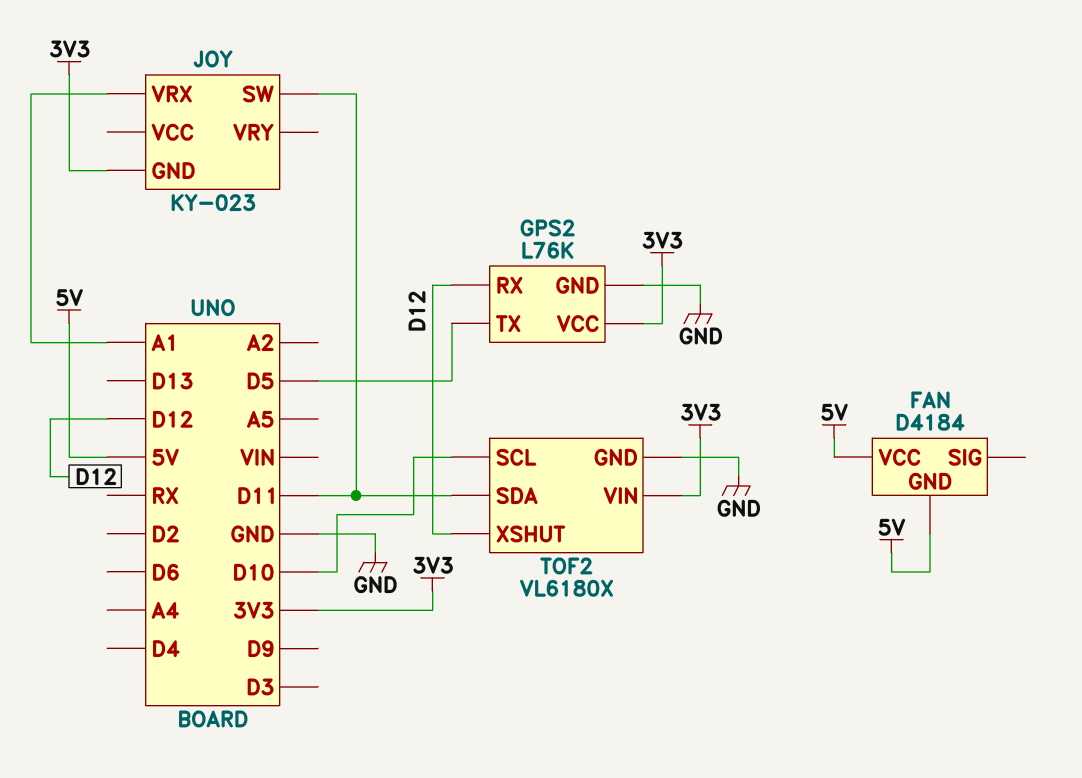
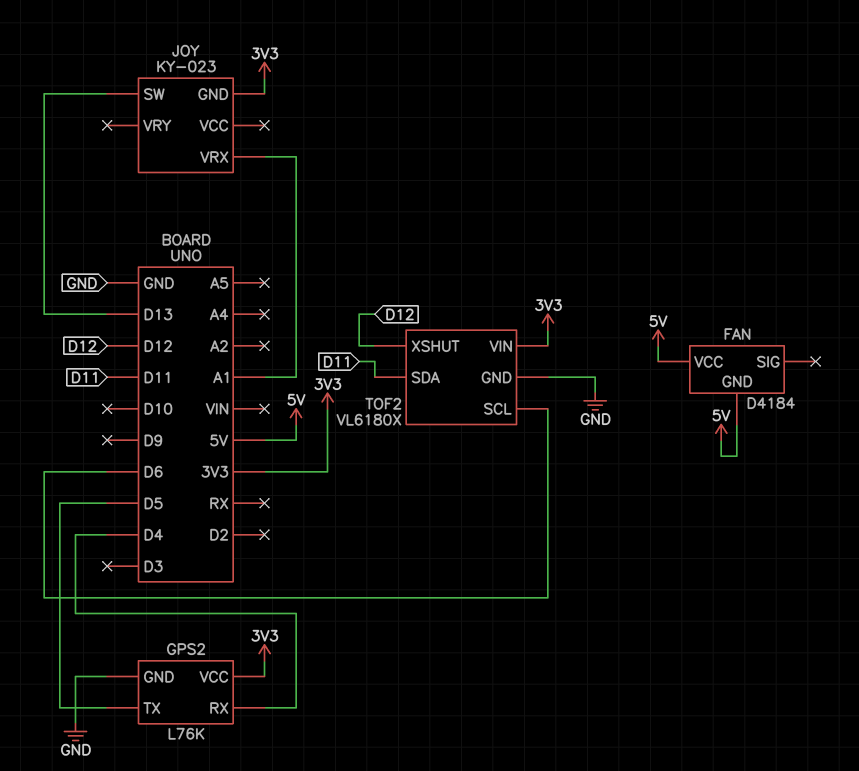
GPS2 pin RX: D12 -> D4
JOY pin SW: D11 -> D13
TOF2 pin SCL: D10 -> D6

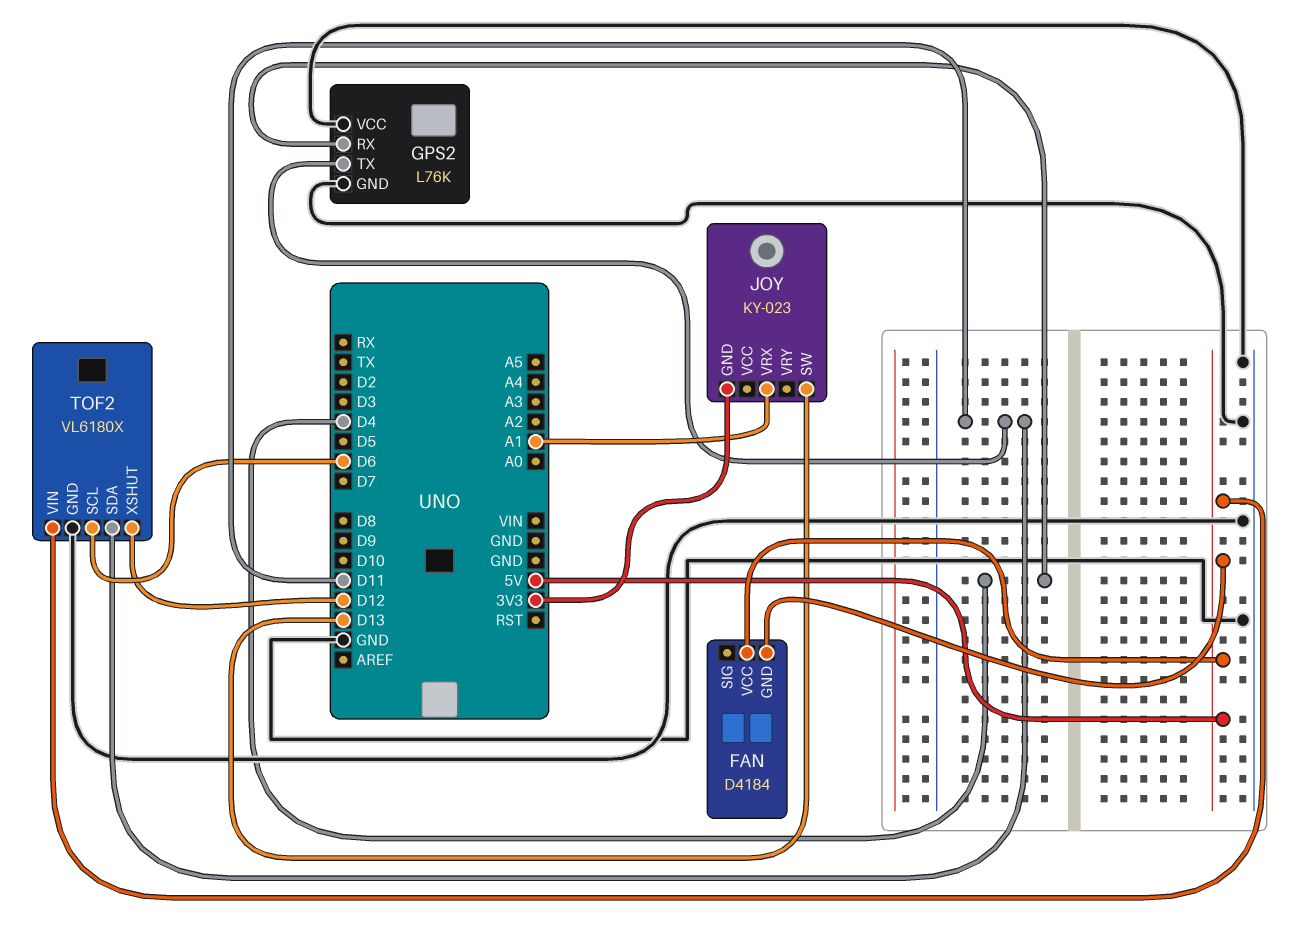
GPS2 pin TX: D5 -> D11
GPS2 pin VCC: 3V3 -> GND
TOF2 pin VIN: 3V3 -> 5V

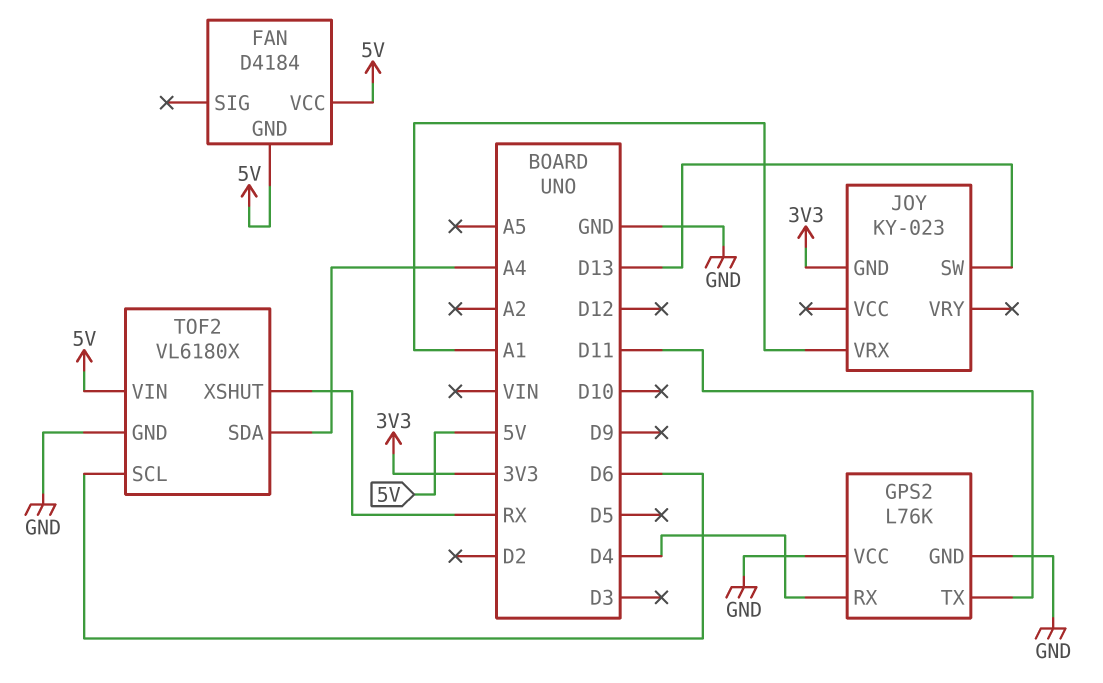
TOF2 pin SDA: D11 -> A4
TOF2 pin XSHUT: D12 -> RX

